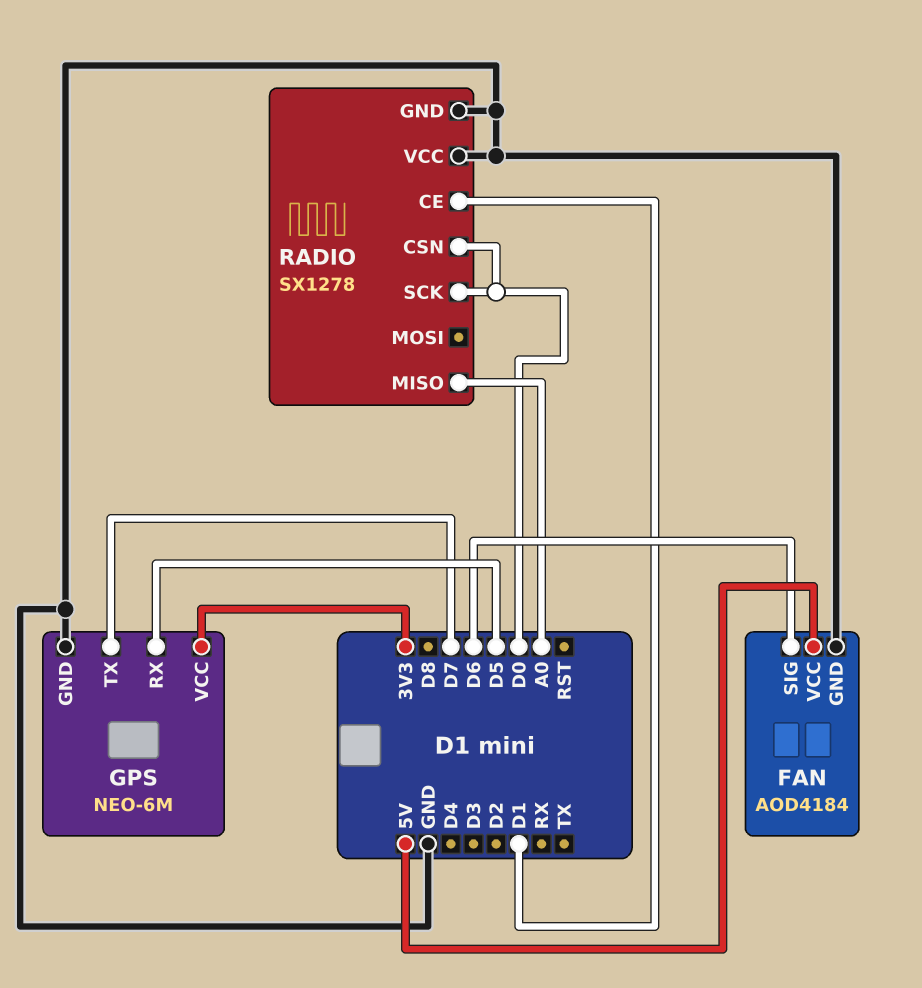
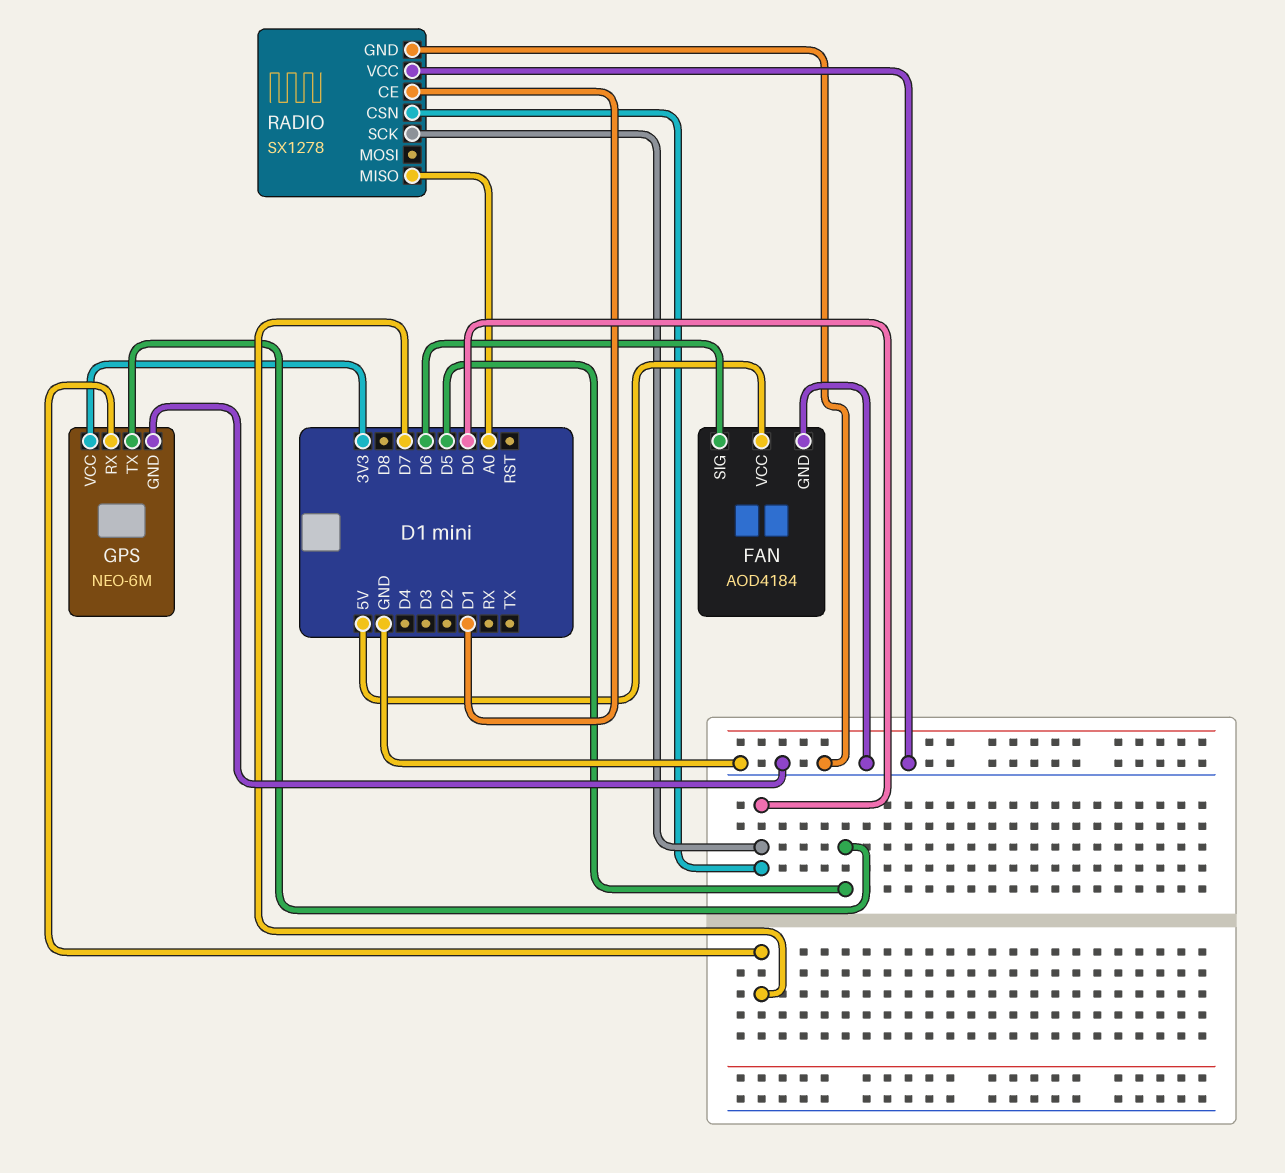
GPS pin RX: D5 -> D7
GPS pin TX: D7 -> D5

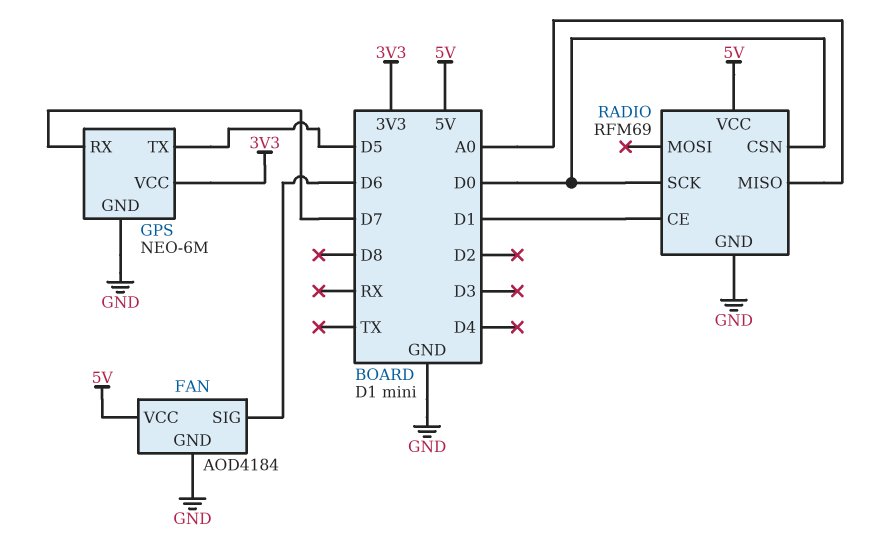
RADIO: SX1278 -> RFM69
RADIO pin VCC: GND -> 5V

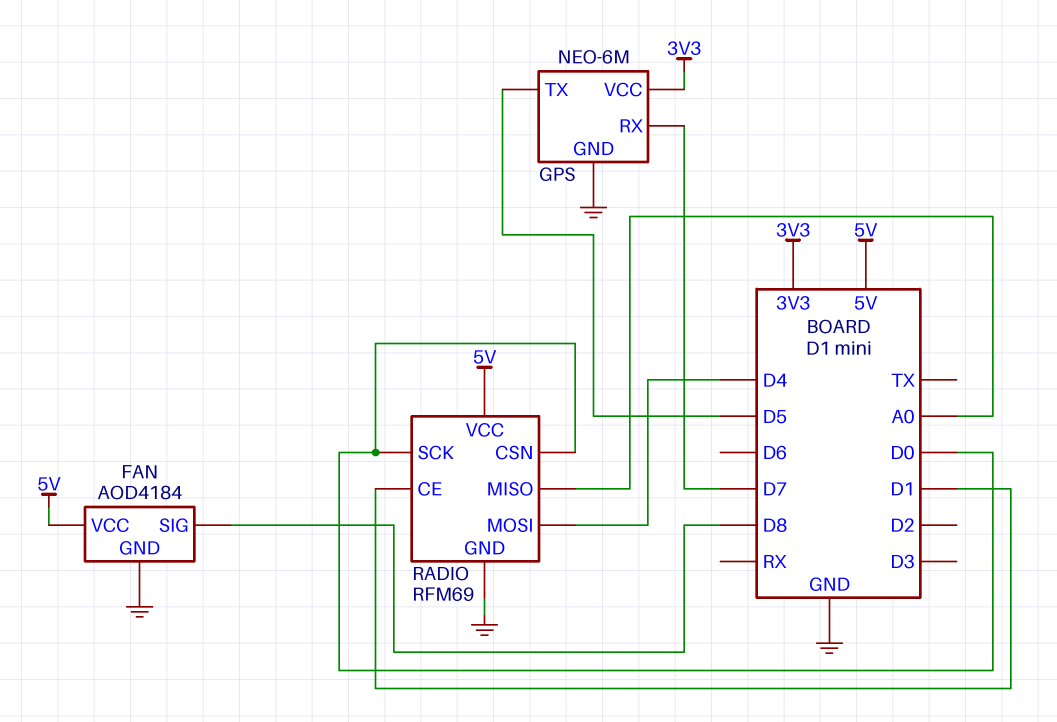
FAN pin SIG: D6 -> D8
RADIO pin MOSI: none -> D4

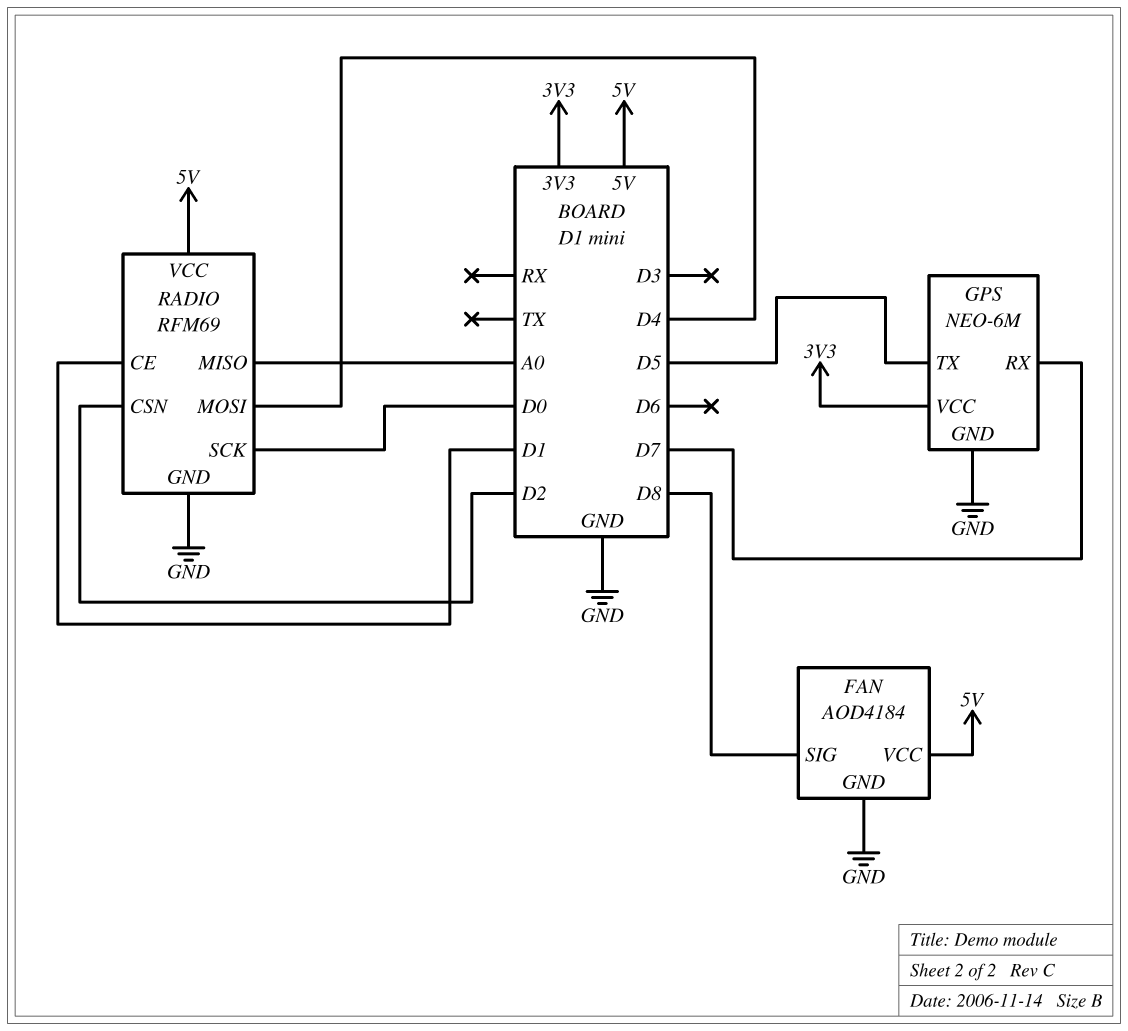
RADIO pin CSN: D0 -> D2

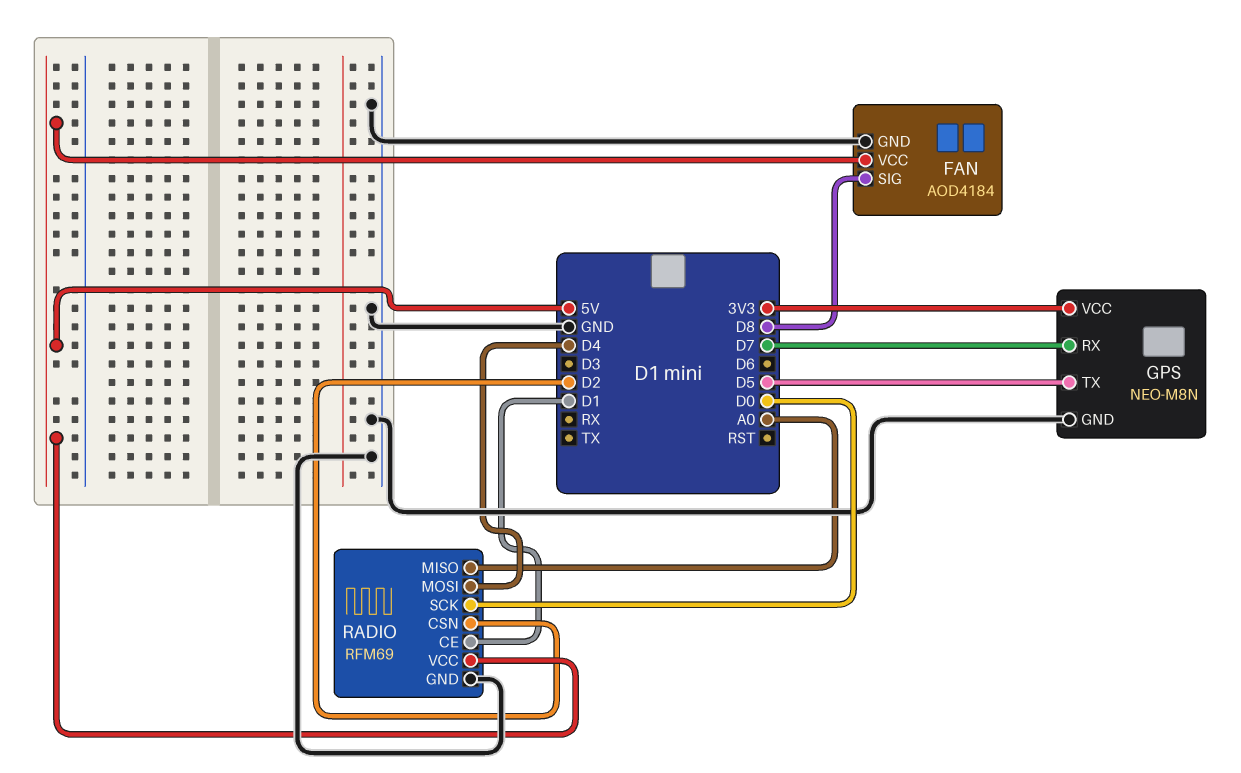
GPS: NEO-6M -> NEO-M8N

